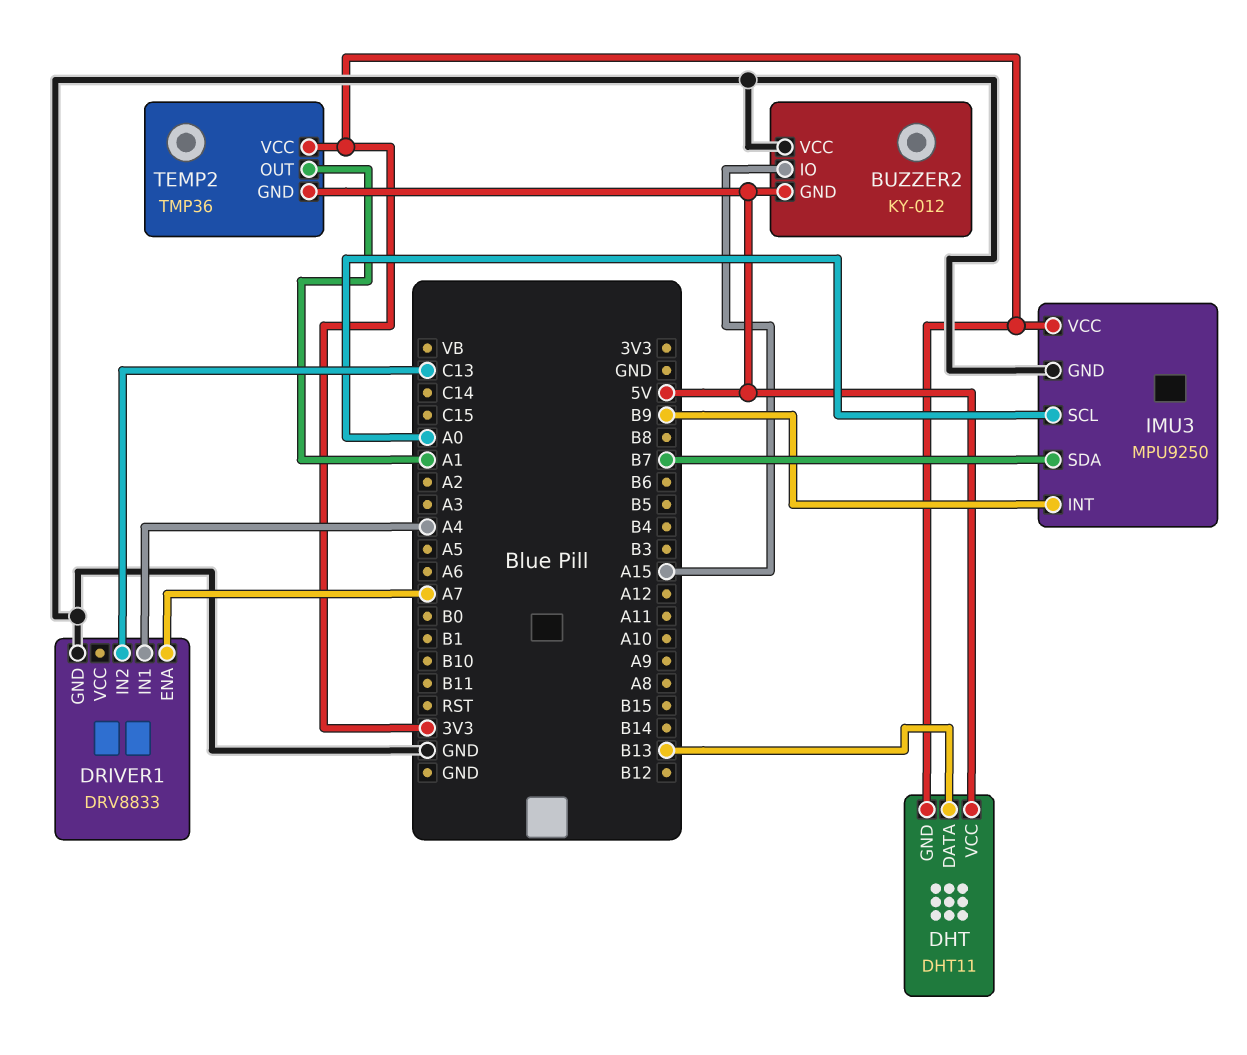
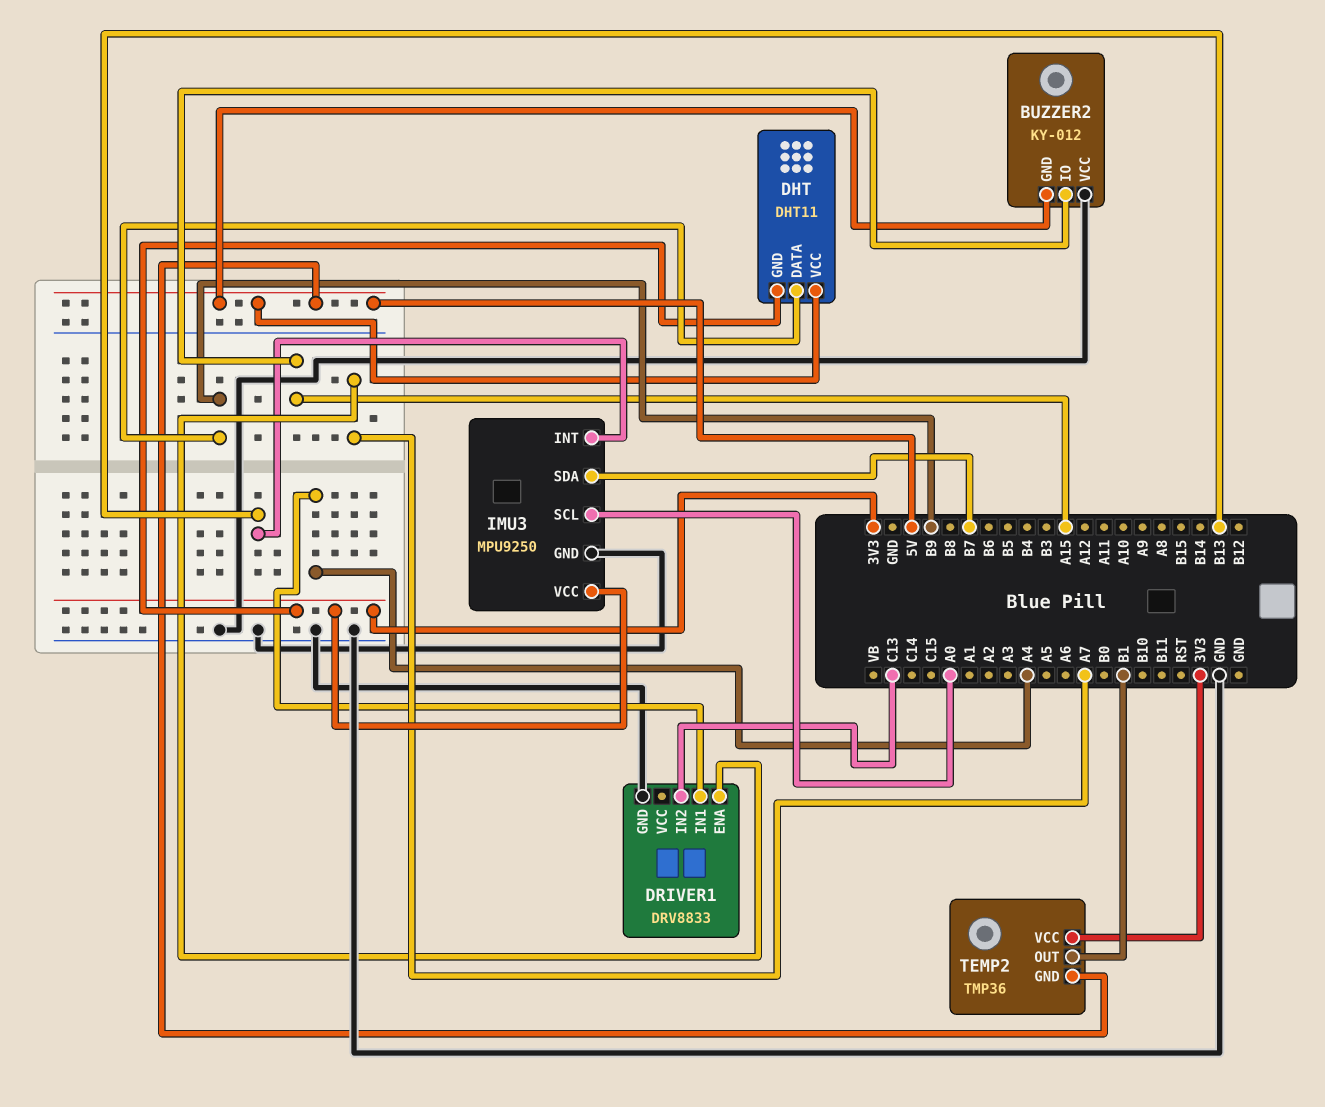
DHT pin DATA: B13 -> B9
IMU3 pin INT: B9 -> B13
TEMP2 pin OUT: A1 -> B1

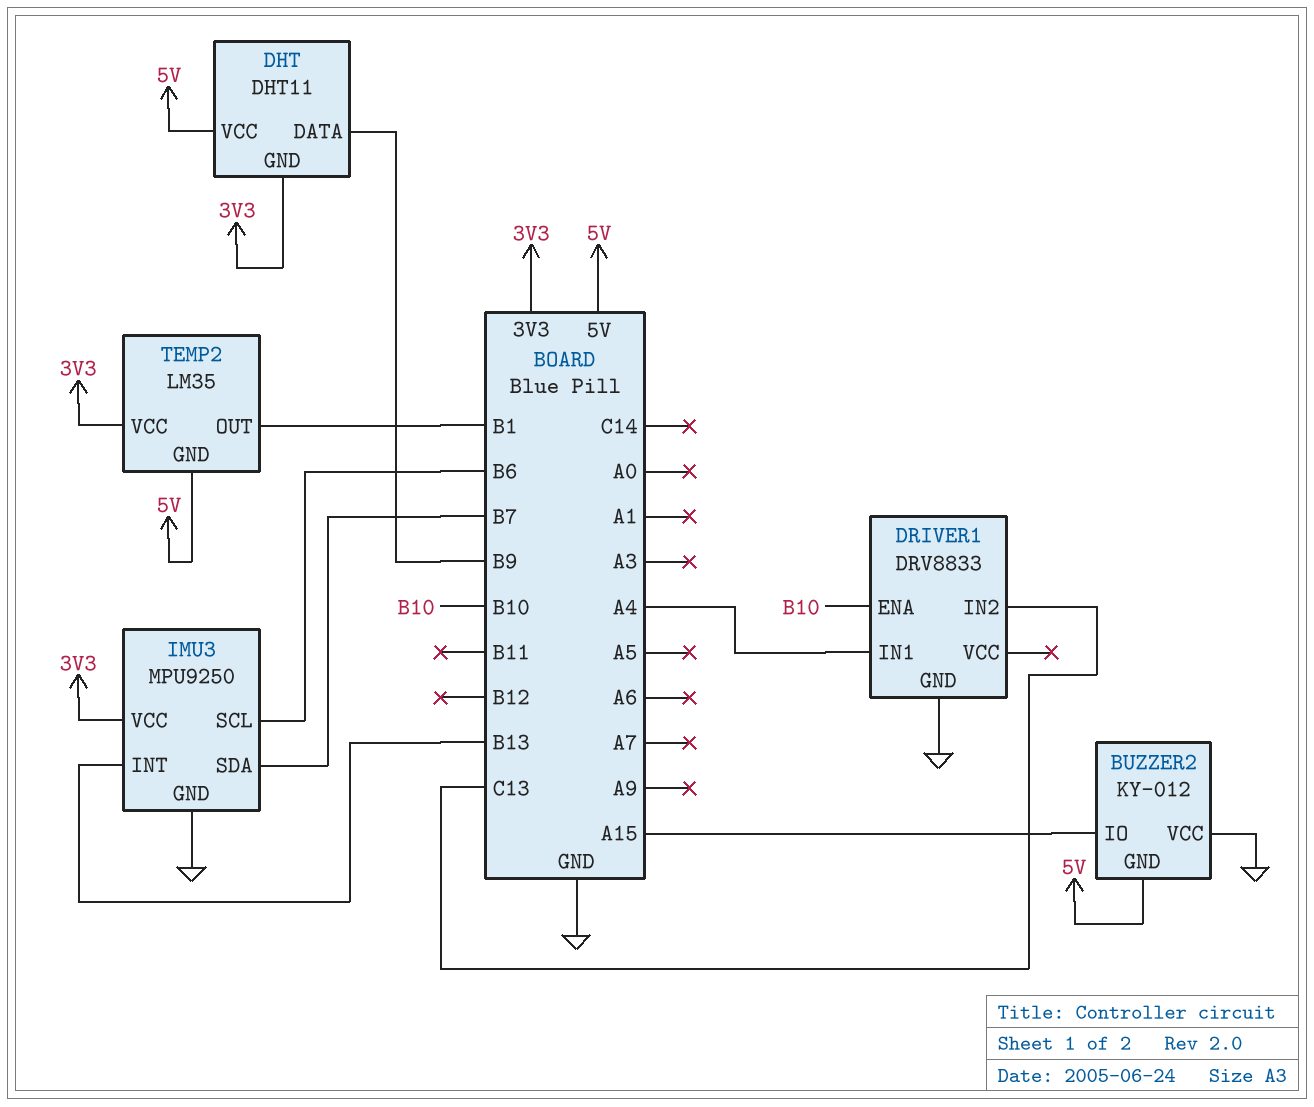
DRIVER1 pin ENA: A7 -> B10
IMU3 pin SCL: A0 -> B6
TEMP2: TMP36 -> LM35

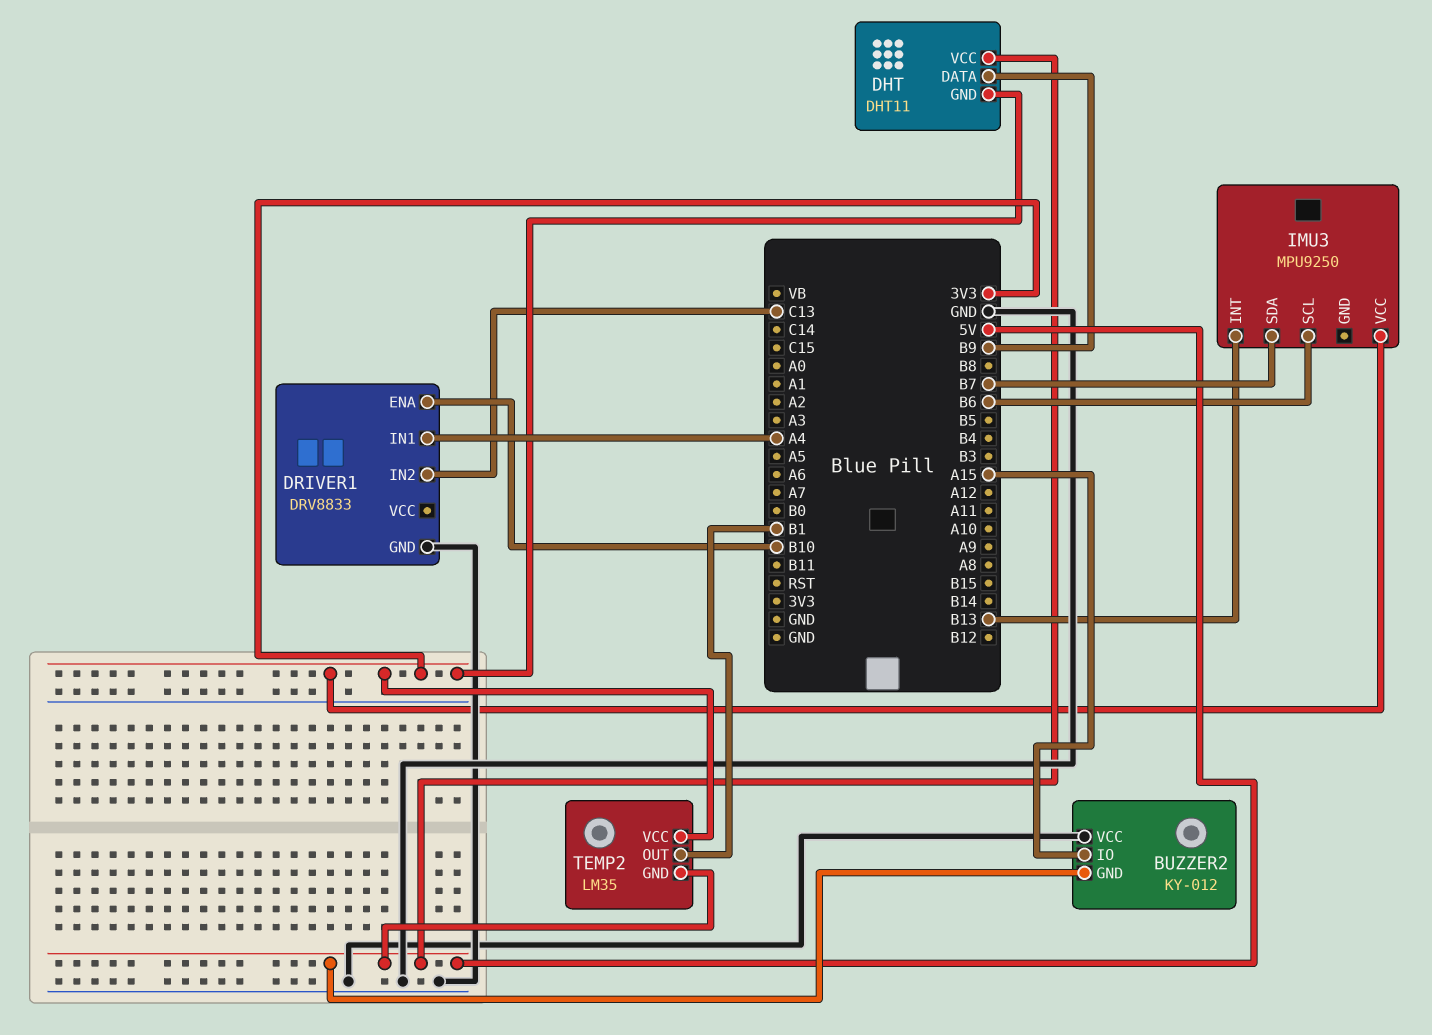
IMU3 pin GND: GND -> none

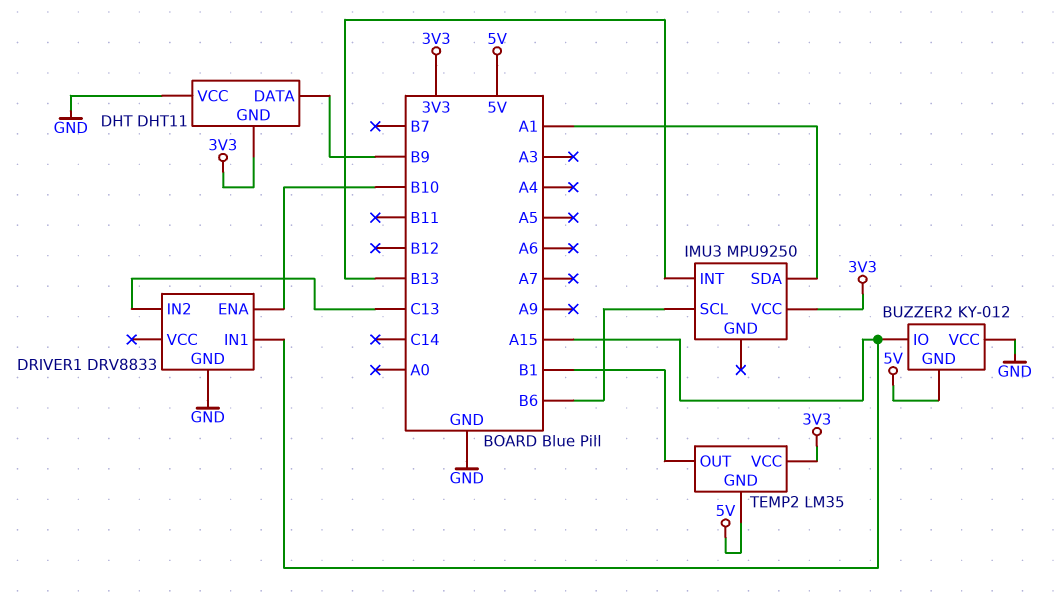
DHT pin VCC: 5V -> GND
DRIVER1 pin IN1: A4 -> A15
IMU3 pin SDA: B7 -> A1

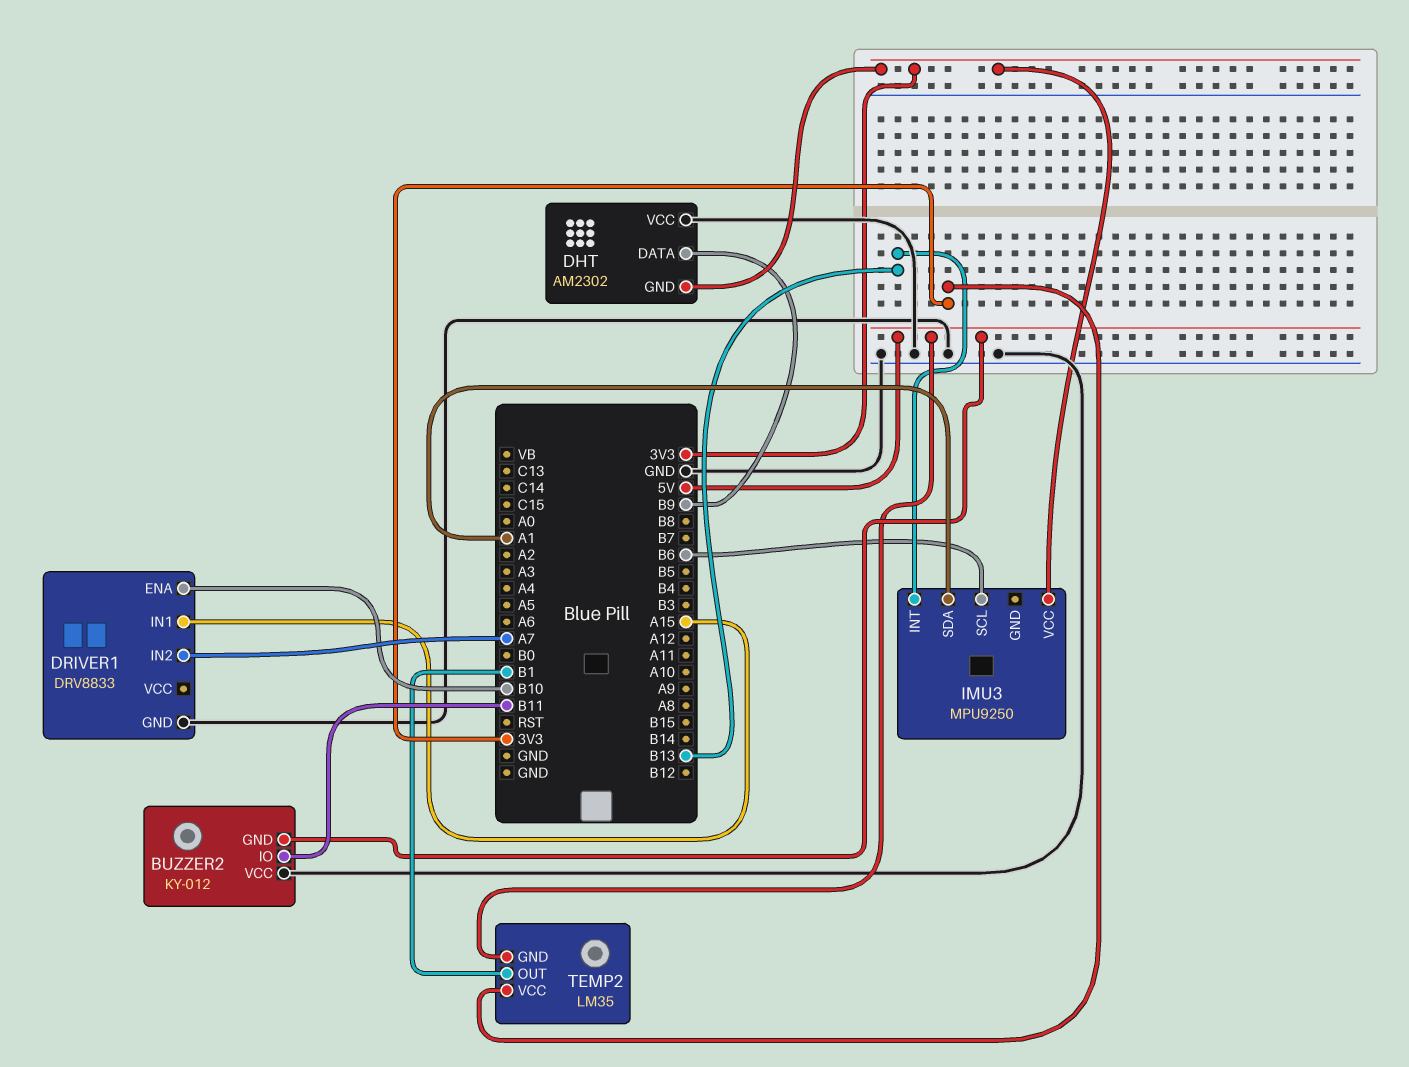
BUZZER2 pin IO: A15 -> B11
DHT: DHT11 -> AM2302
DRIVER1 pin IN2: C13 -> A7

